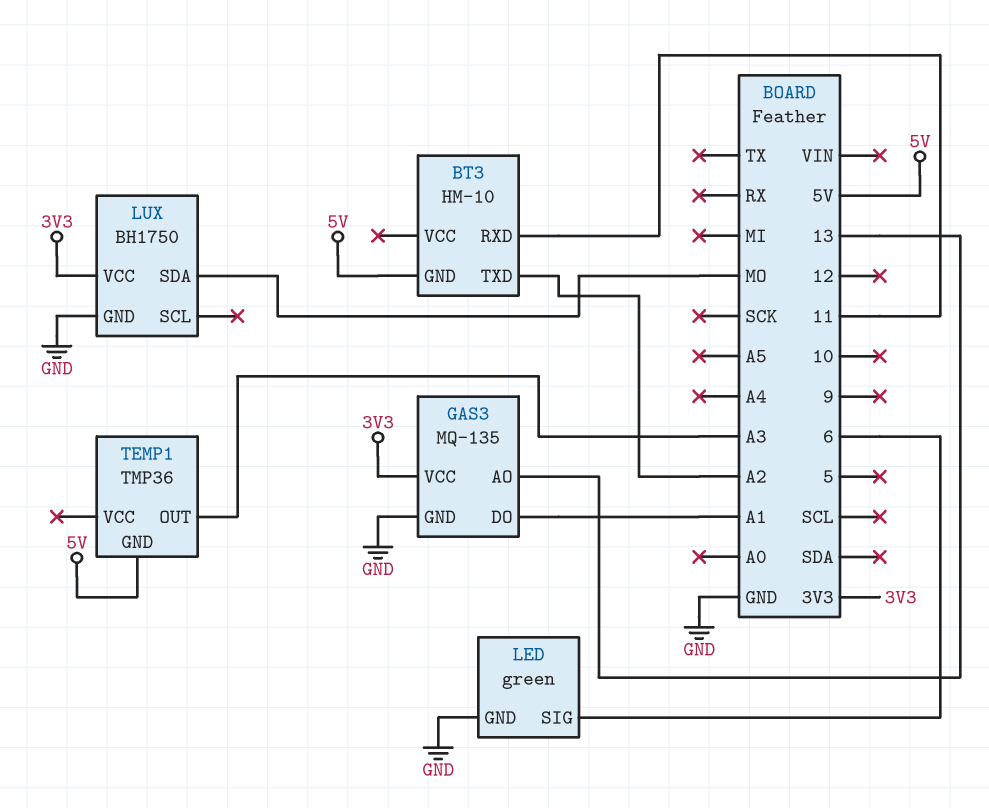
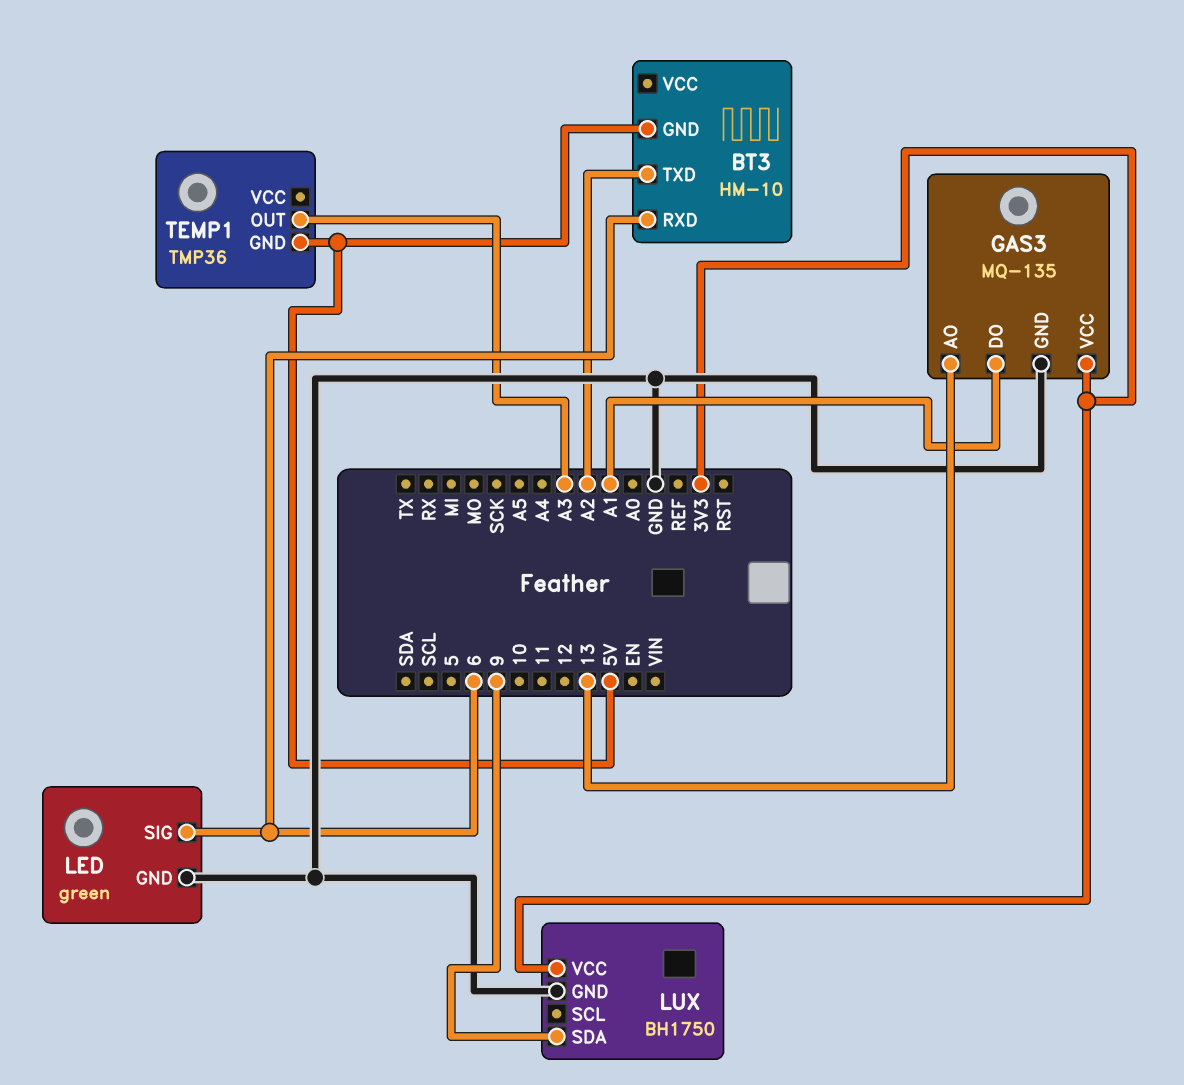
BT3 pin RXD: 11 -> 6
LUX pin SDA: MO -> 9

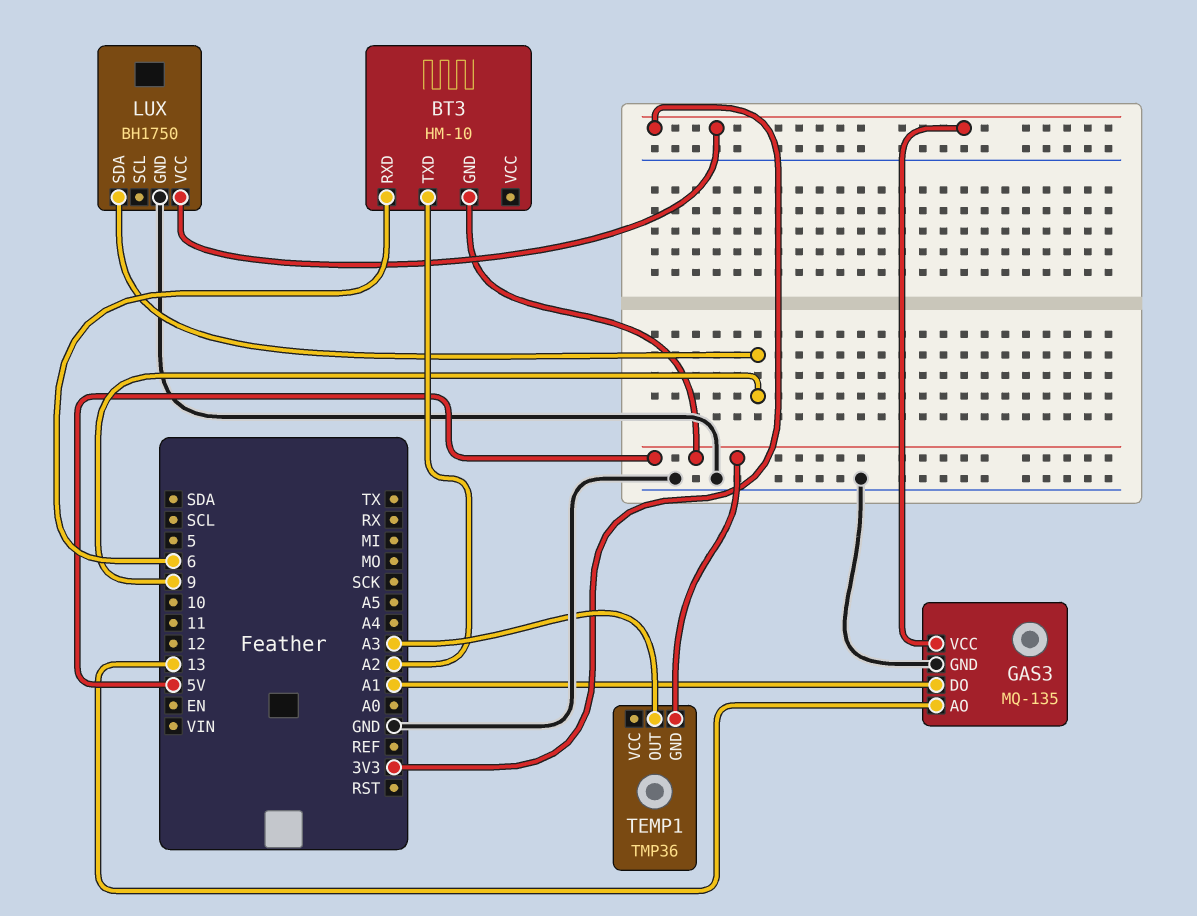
LED: green -> none
LED pin GND: GND -> none
LED pin SIG: 6 -> none

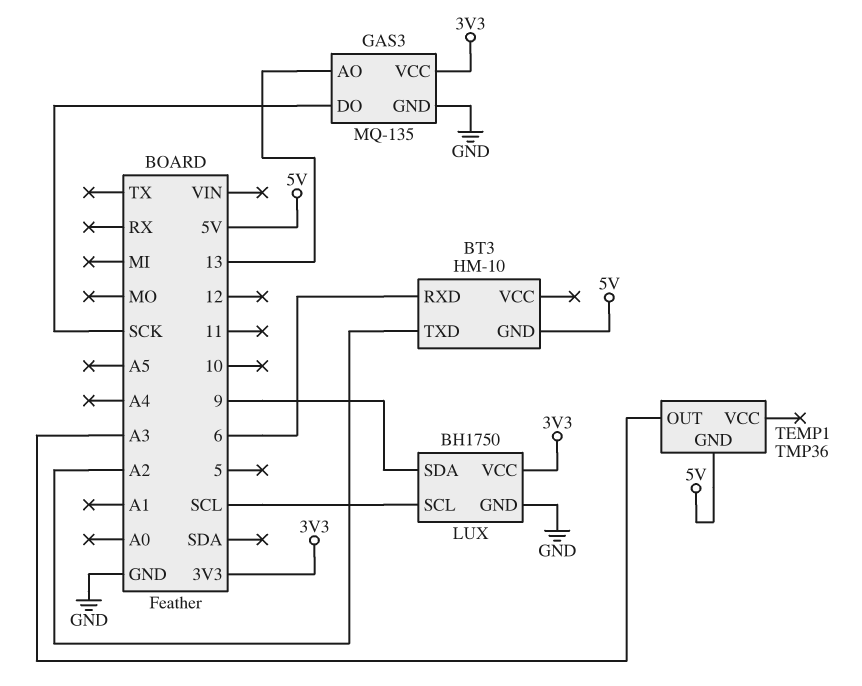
GAS3 pin DO: A1 -> SCK
LUX pin SCL: none -> SCL

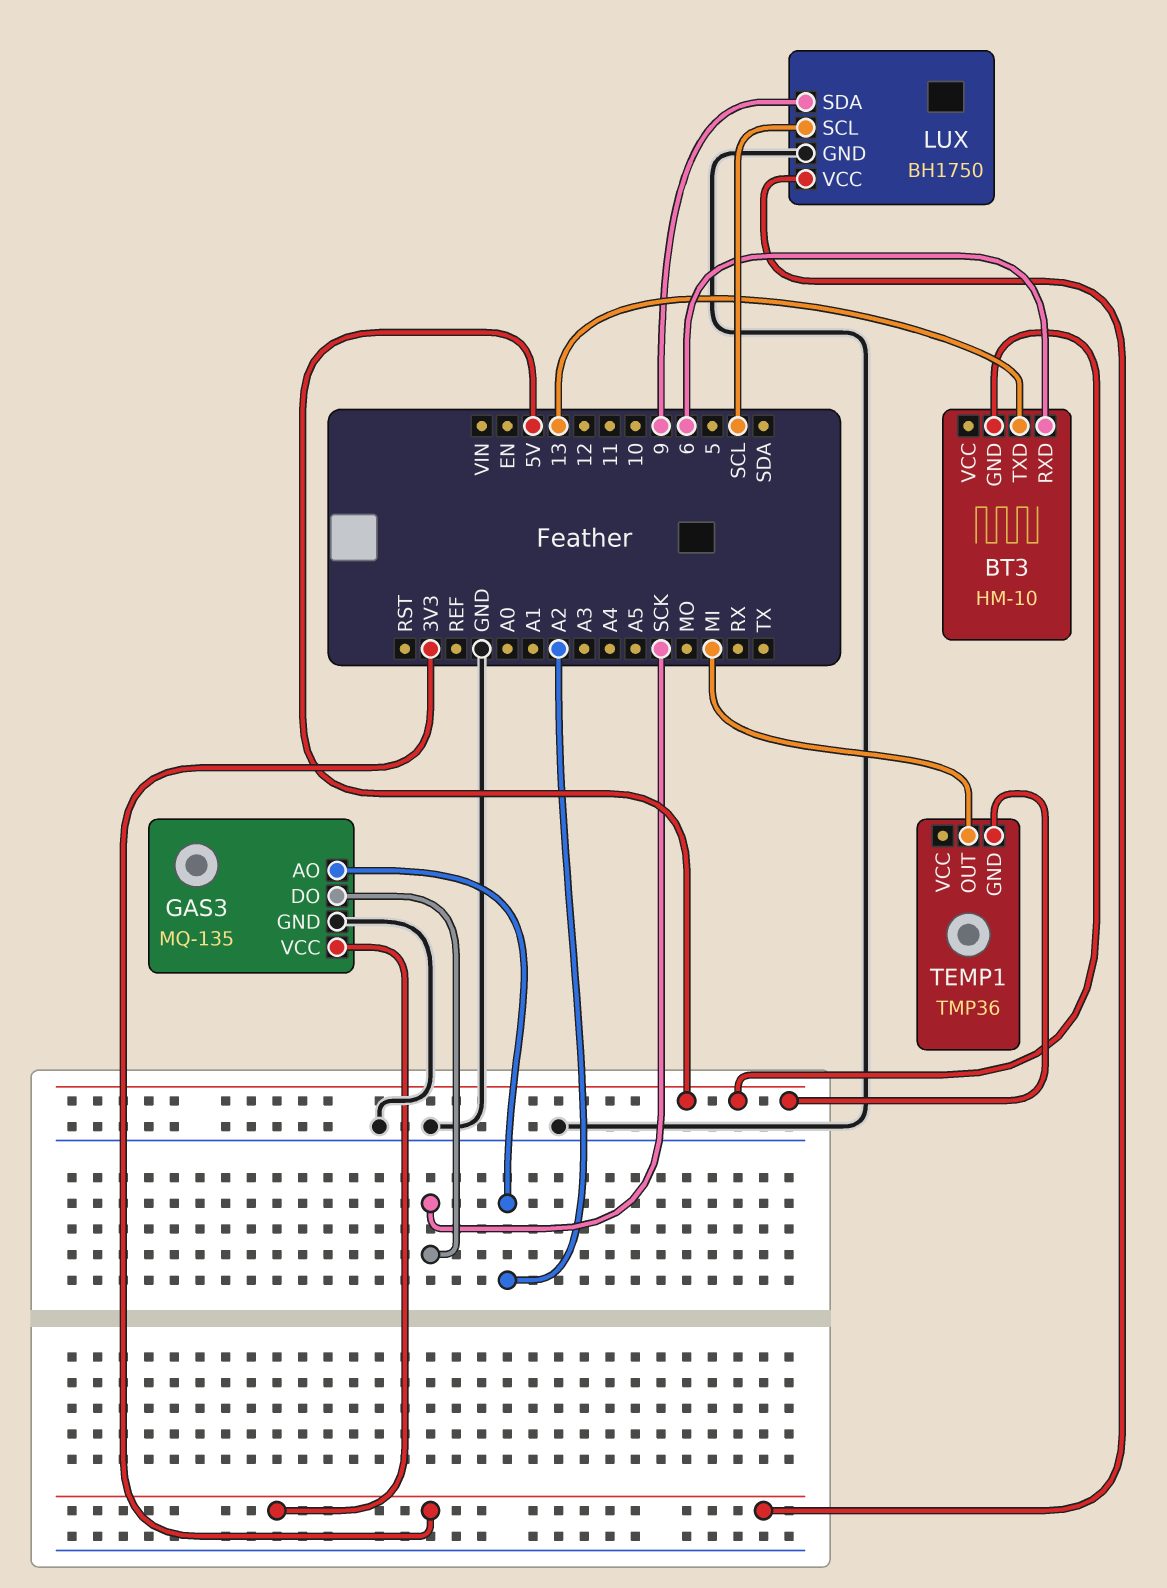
BT3 pin TXD: A2 -> 13
GAS3 pin AO: 13 -> A2
TEMP1 pin OUT: A3 -> MI

